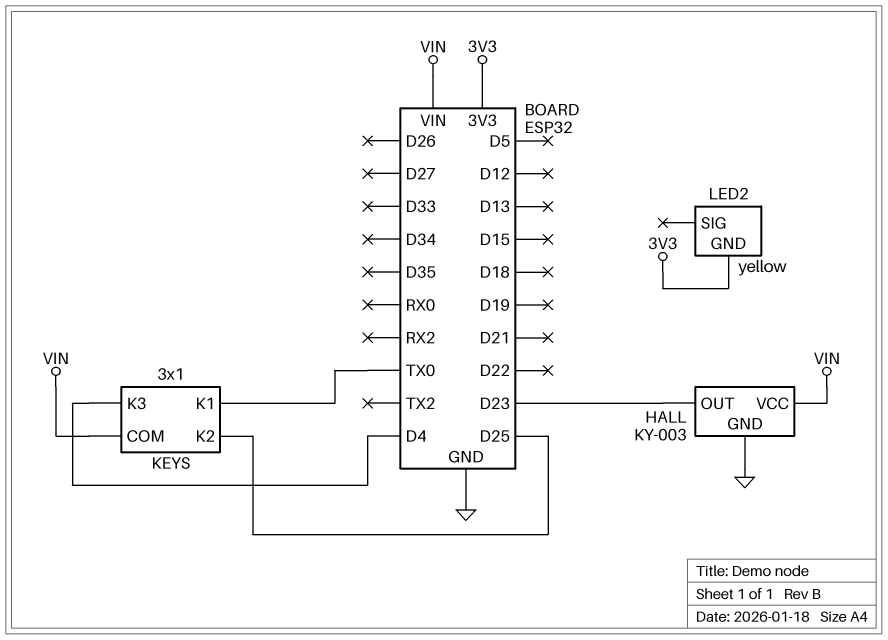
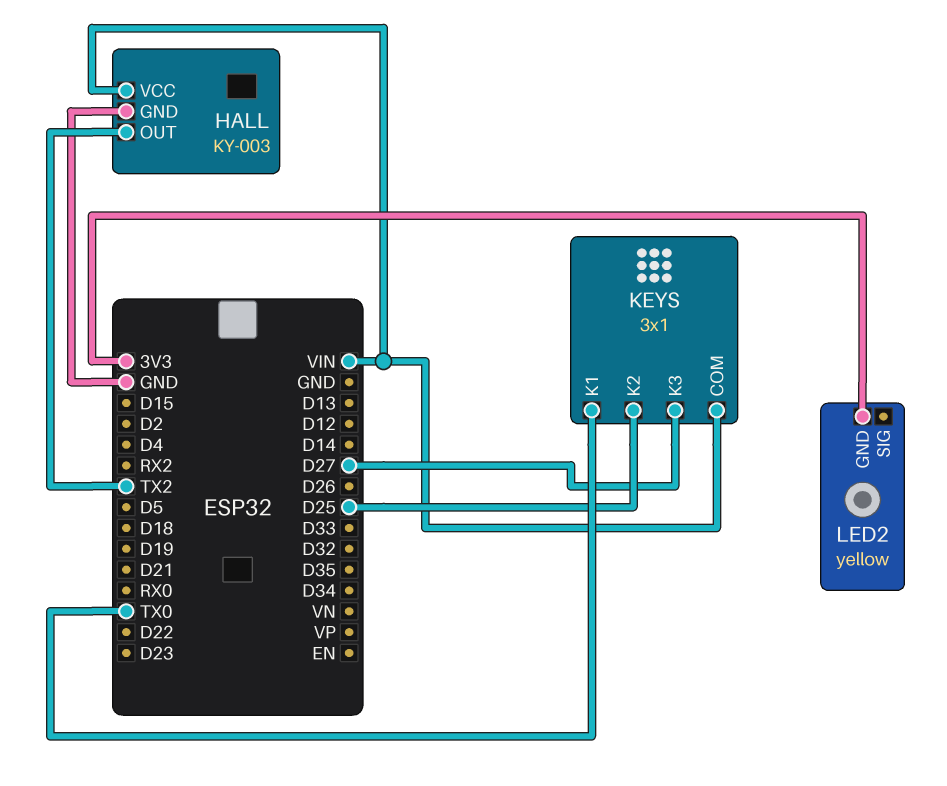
HALL pin OUT: D23 -> TX2
KEYS pin K3: D4 -> D27

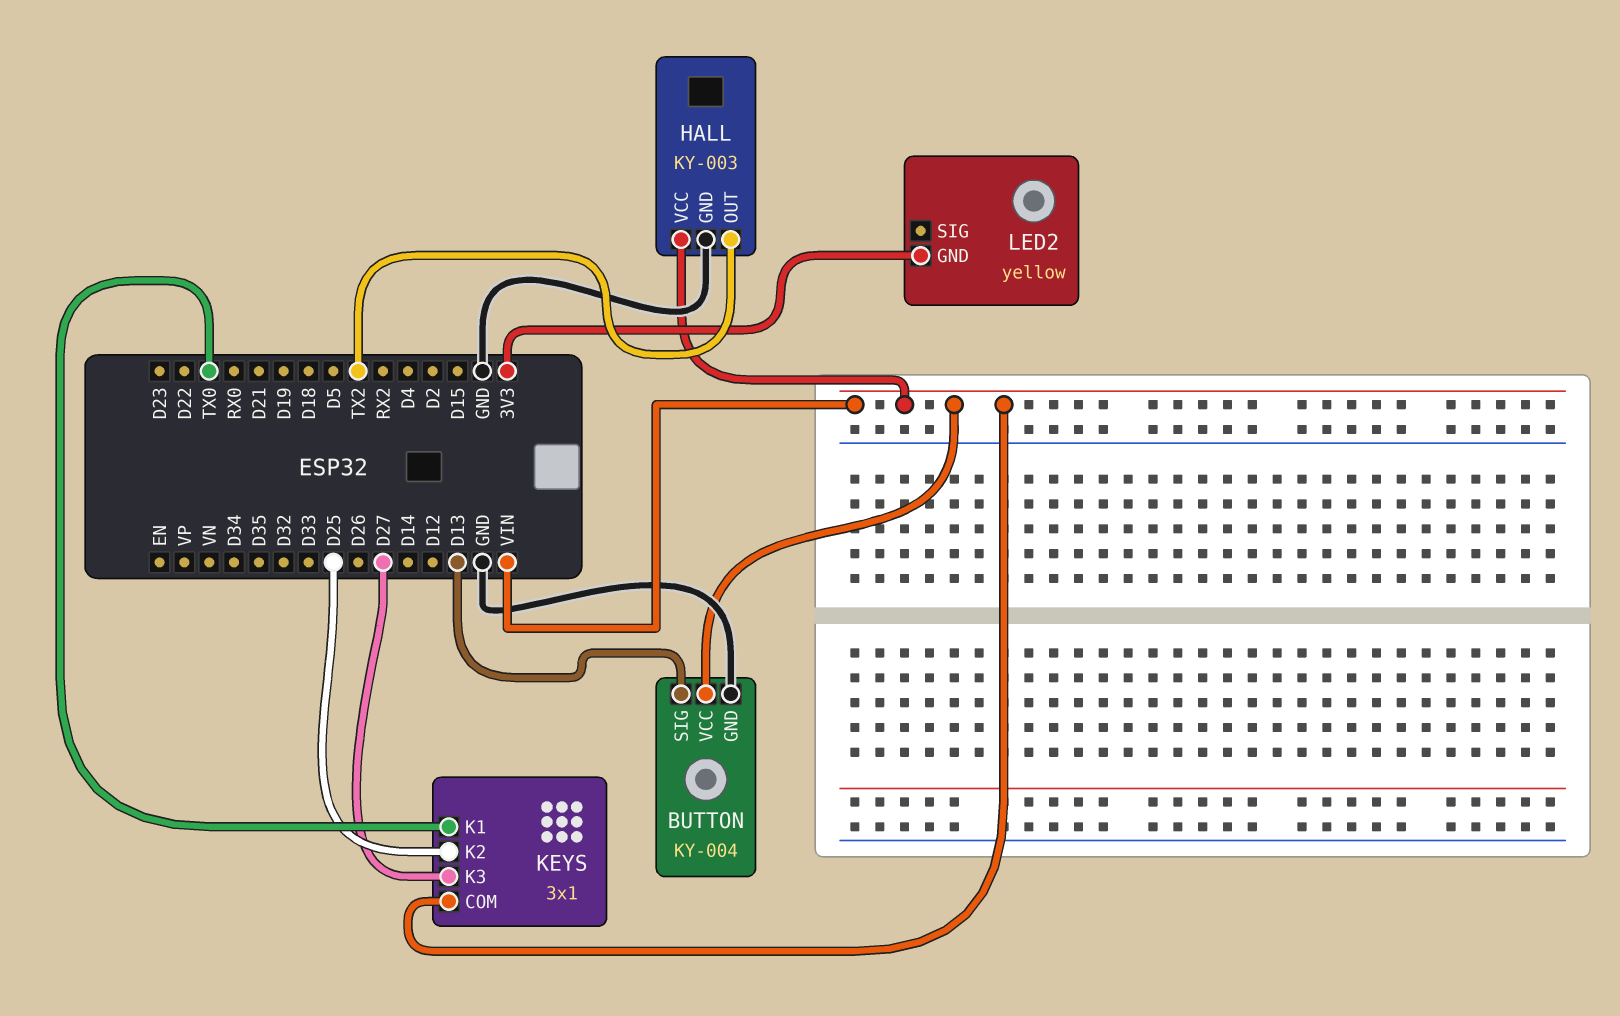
BUTTON: none -> KY-004
BUTTON pin GND: none -> GND
BUTTON pin SIG: none -> D13
BUTTON pin VCC: none -> VIN

